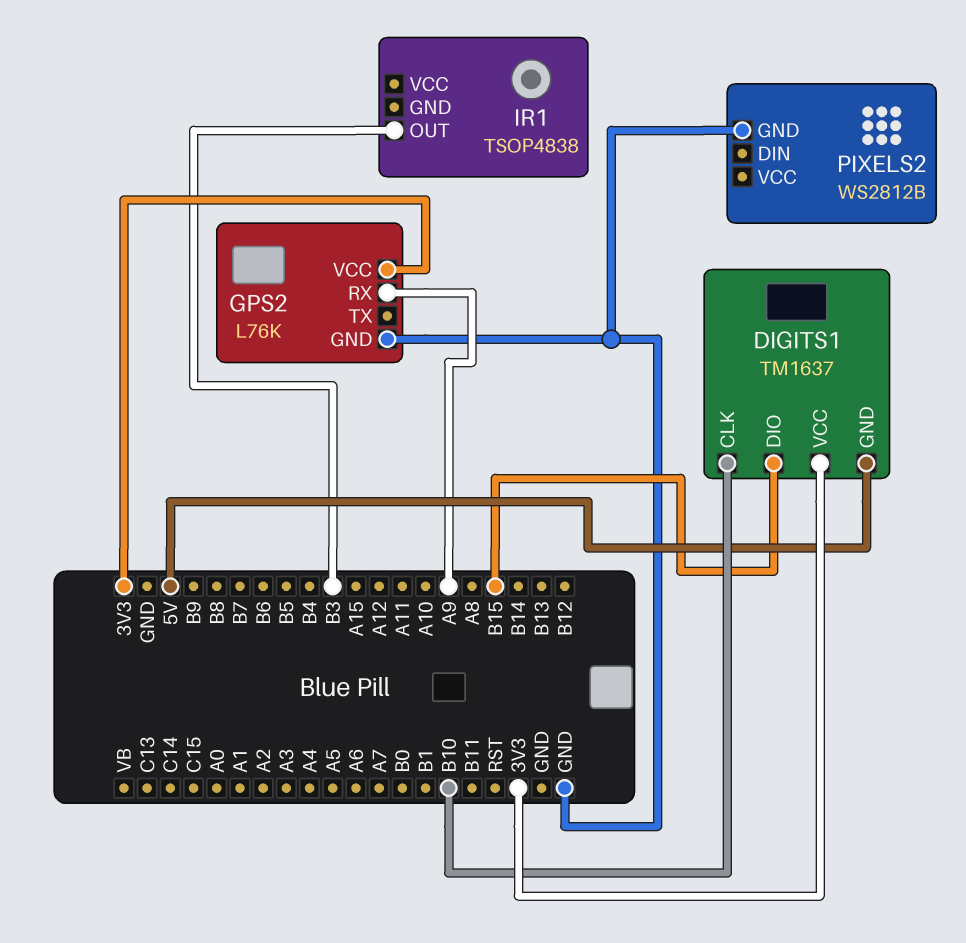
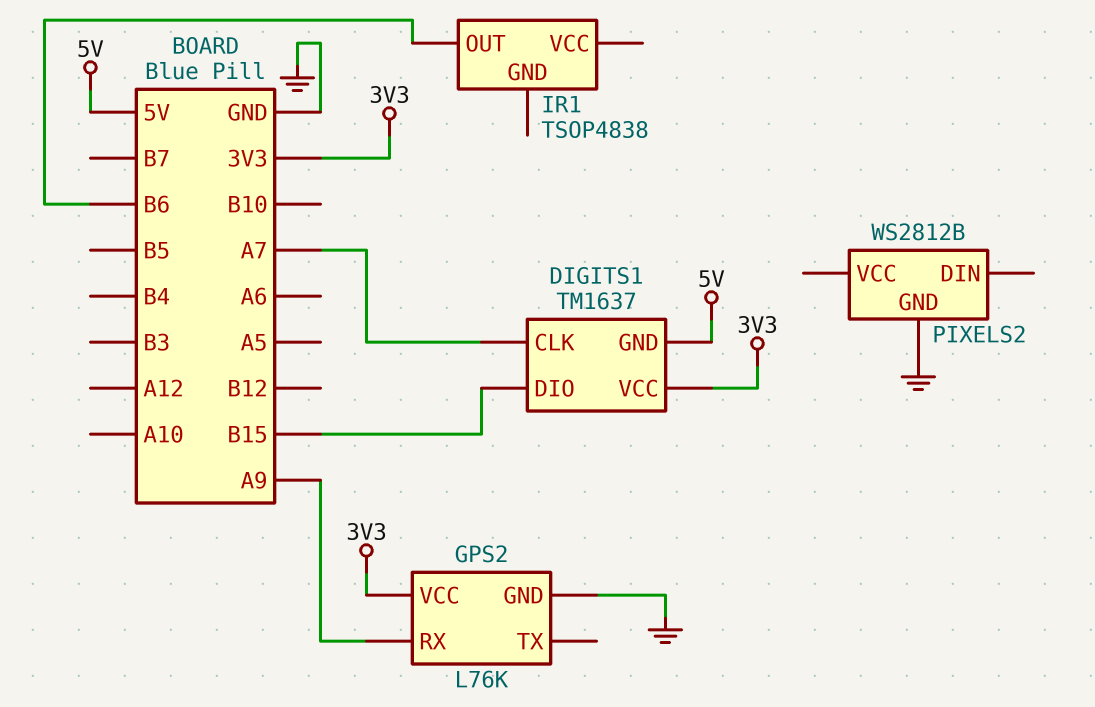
DIGITS1 pin CLK: B10 -> A7
IR1 pin OUT: B3 -> B6

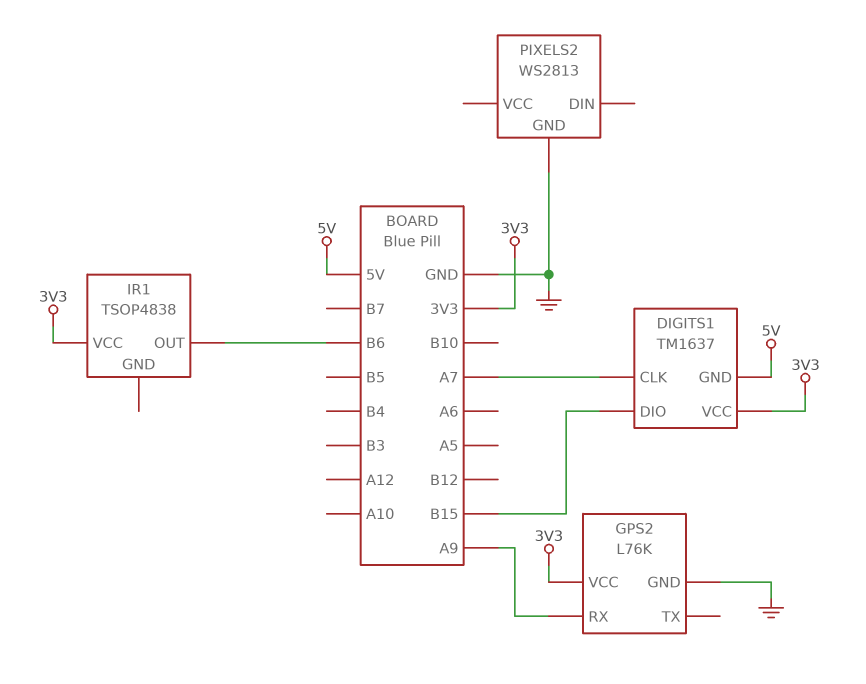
IR1 pin VCC: none -> 3V3
PIXELS2: WS2812B -> WS2813

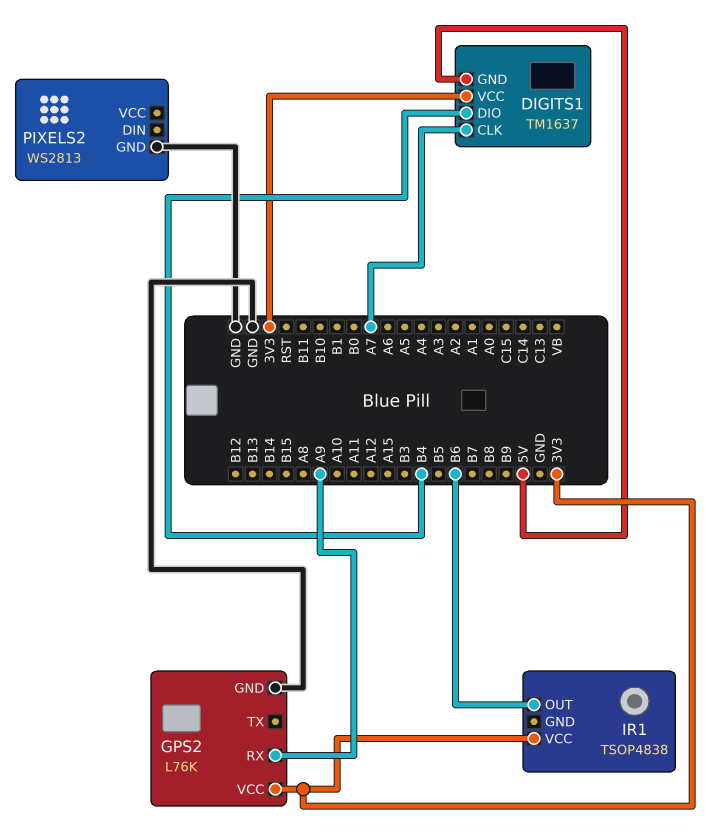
DIGITS1 pin DIO: B15 -> B4

